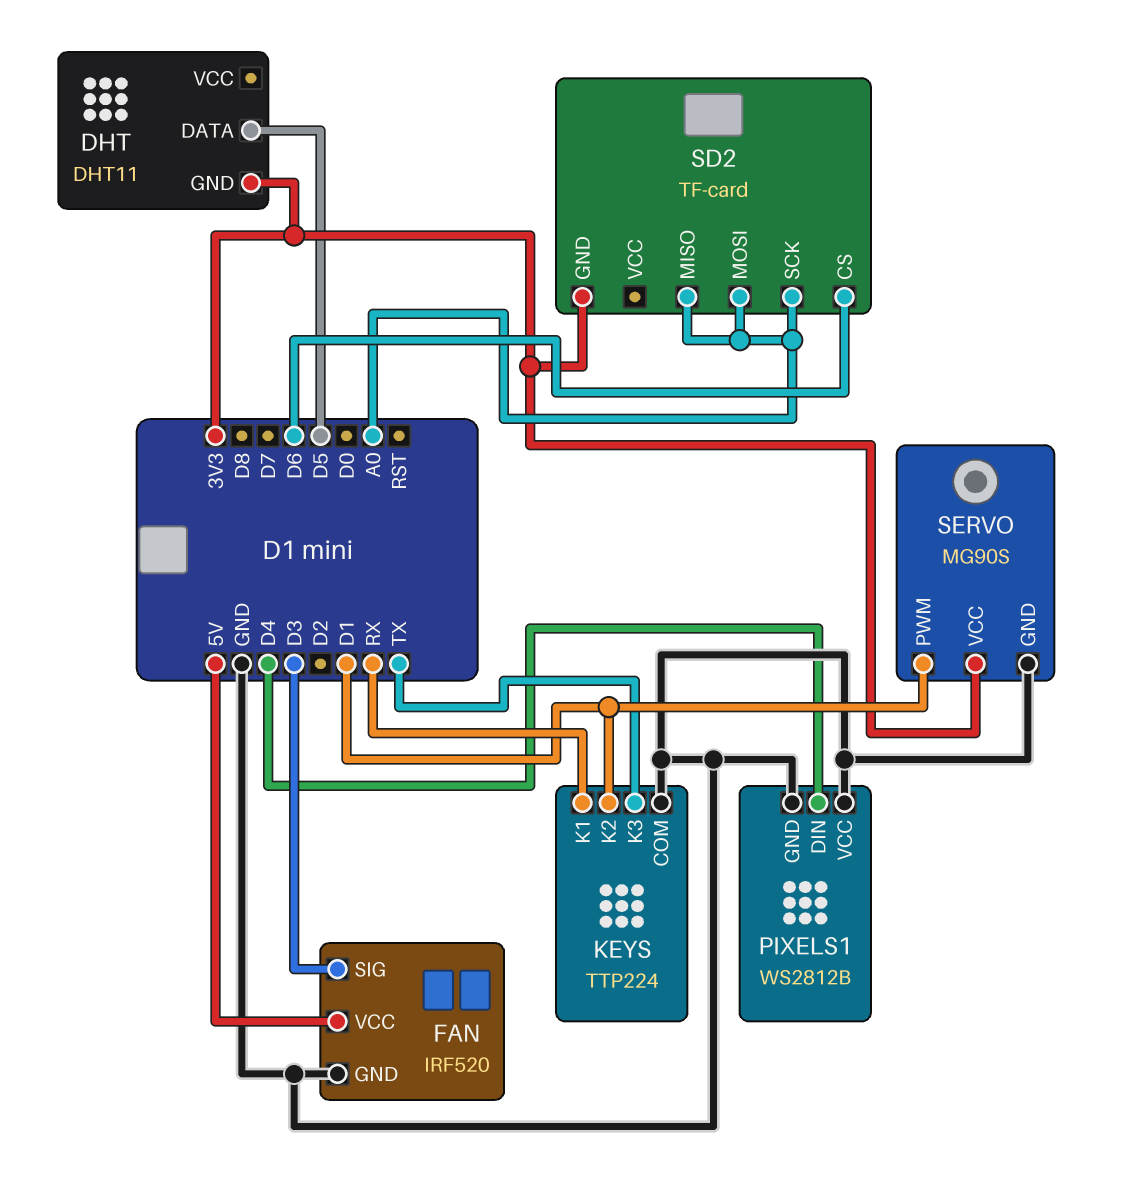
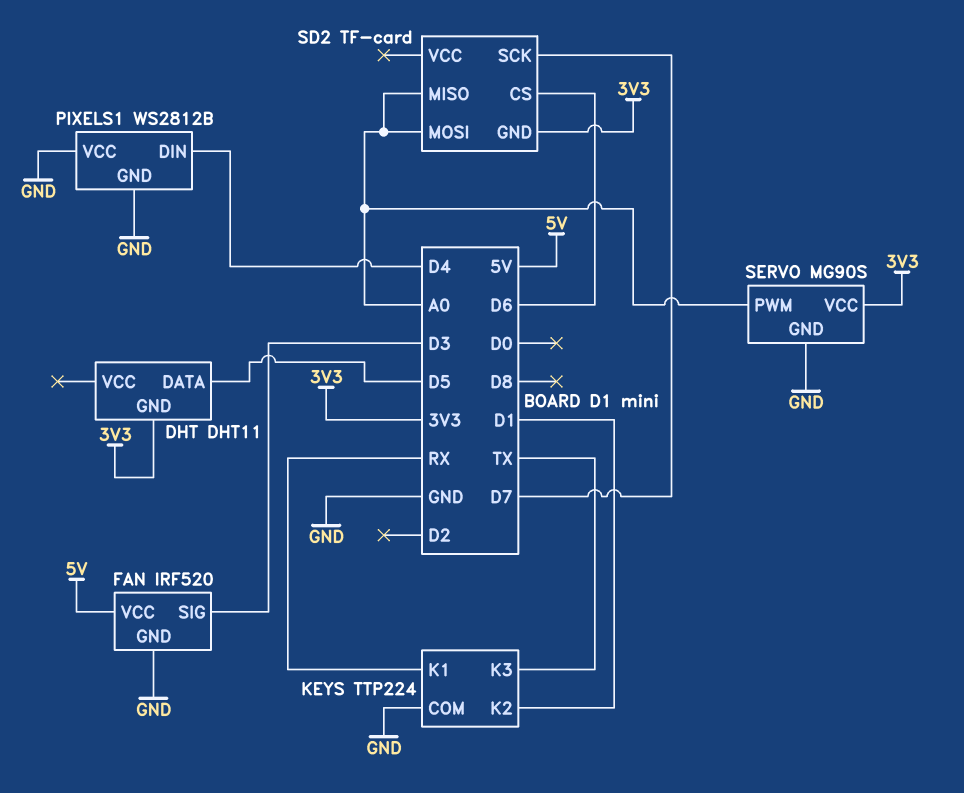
SD2 pin SCK: A0 -> D7
SERVO pin PWM: D1 -> A0

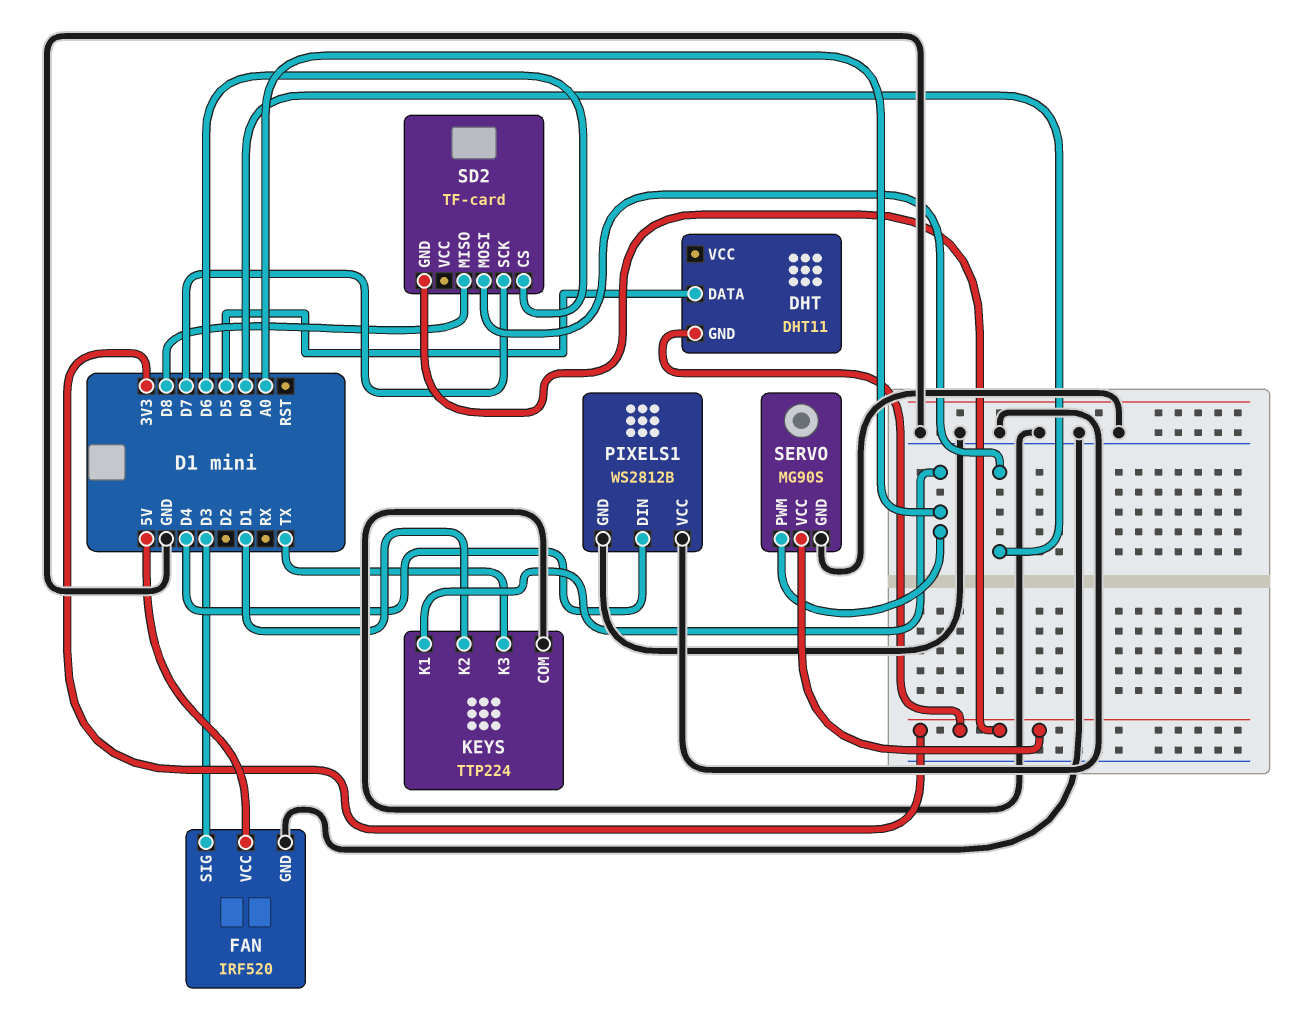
KEYS pin K1: RX -> A0
SD2 pin MISO: A0 -> D8
SD2 pin MOSI: A0 -> D0

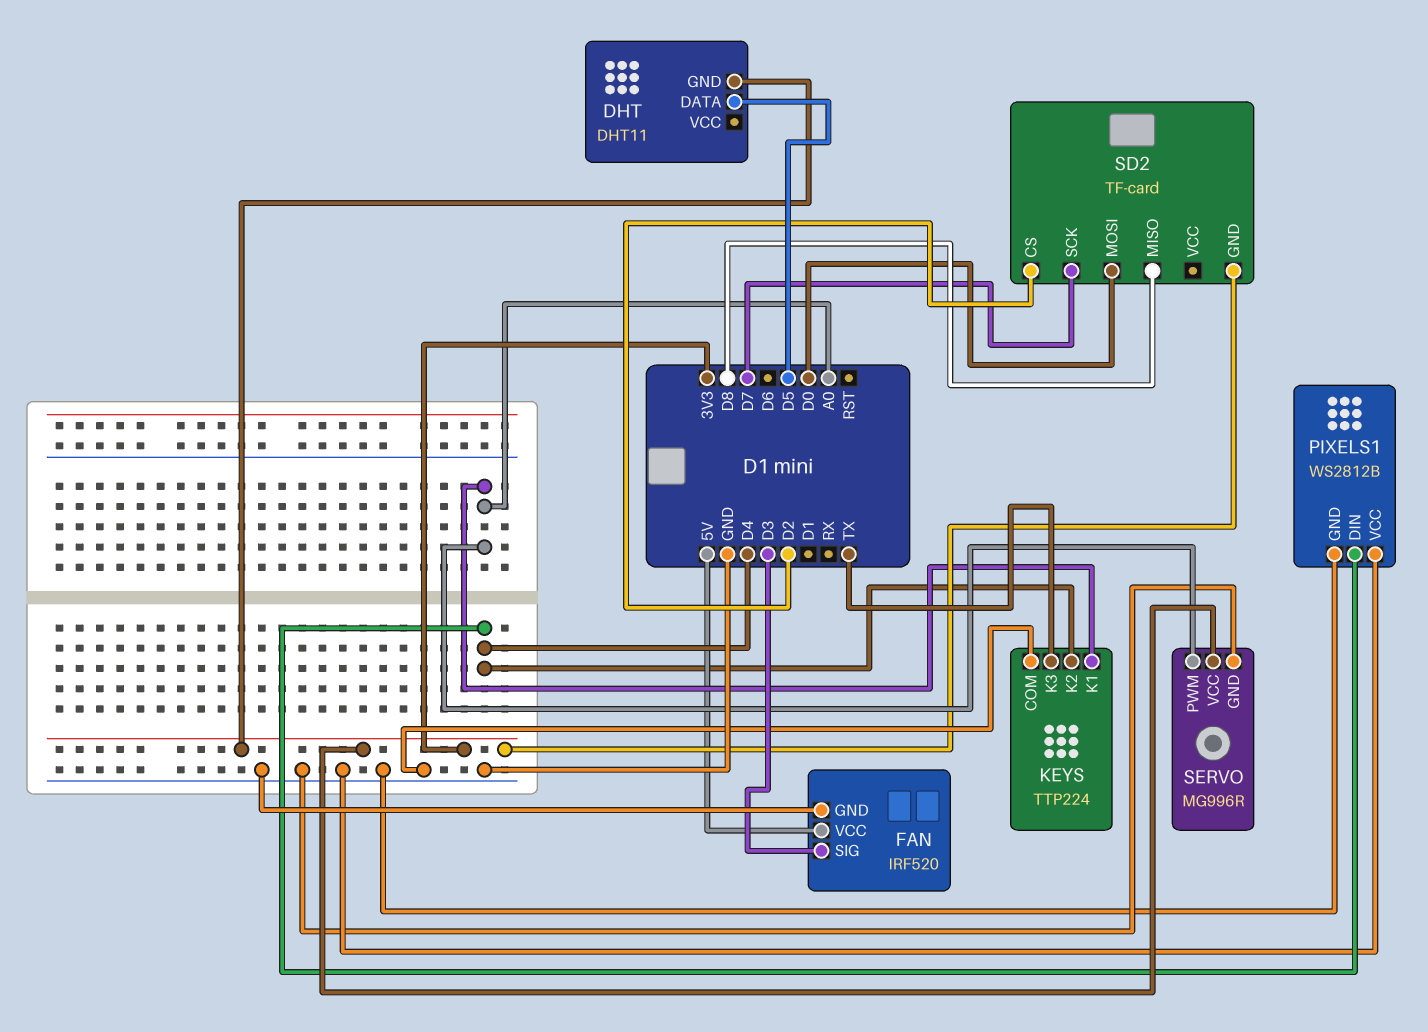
KEYS pin K2: D1 -> D4
SD2 pin CS: D6 -> D2
SERVO: MG90S -> MG996R

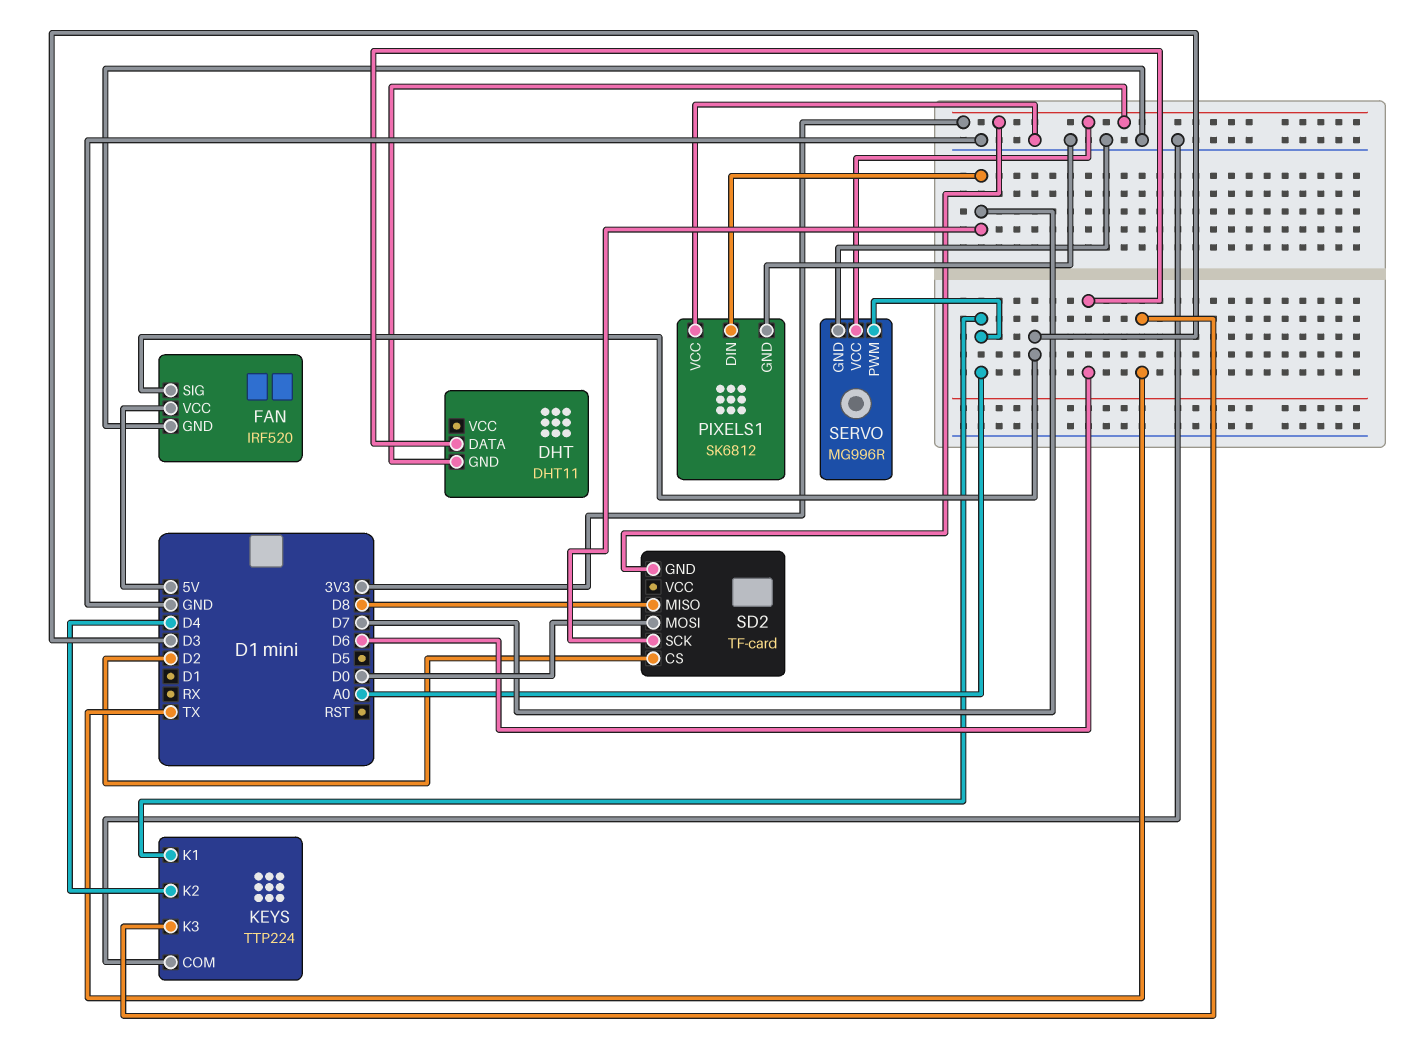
DHT pin DATA: D5 -> D6
PIXELS1: WS2812B -> SK6812
PIXELS1 pin DIN: D4 -> D7

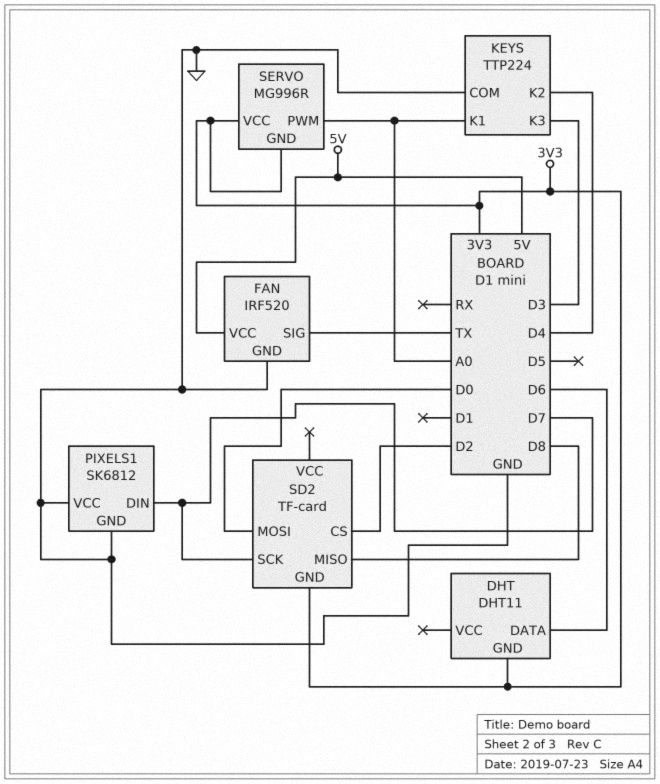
FAN pin SIG: D3 -> TX
KEYS pin K3: TX -> D3
SERVO pin GND: GND -> 3V3

